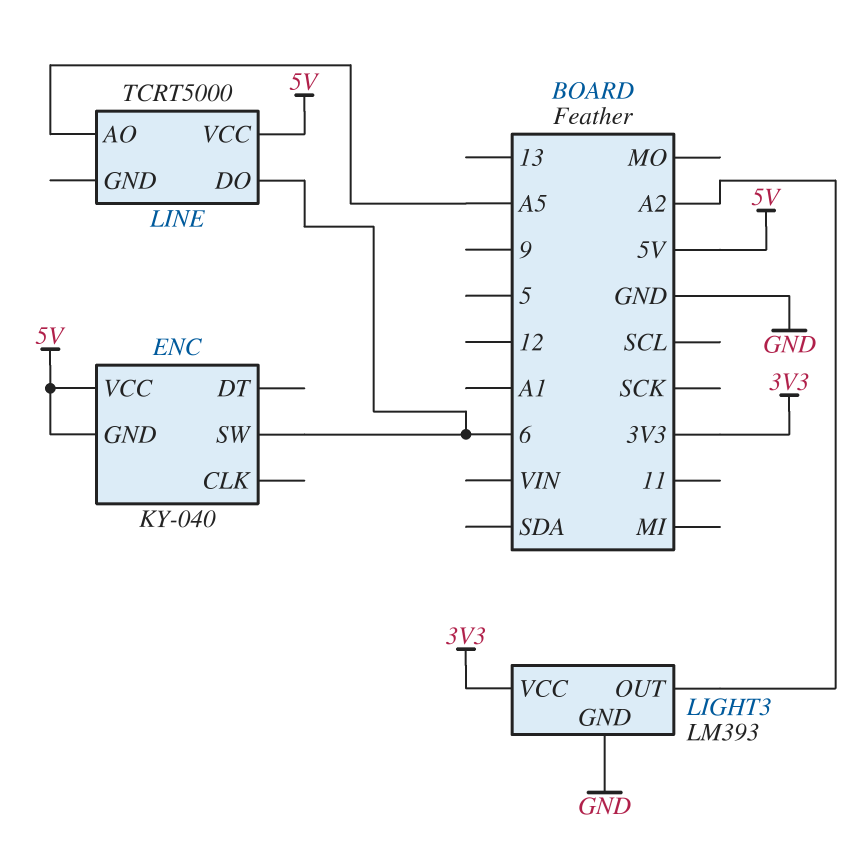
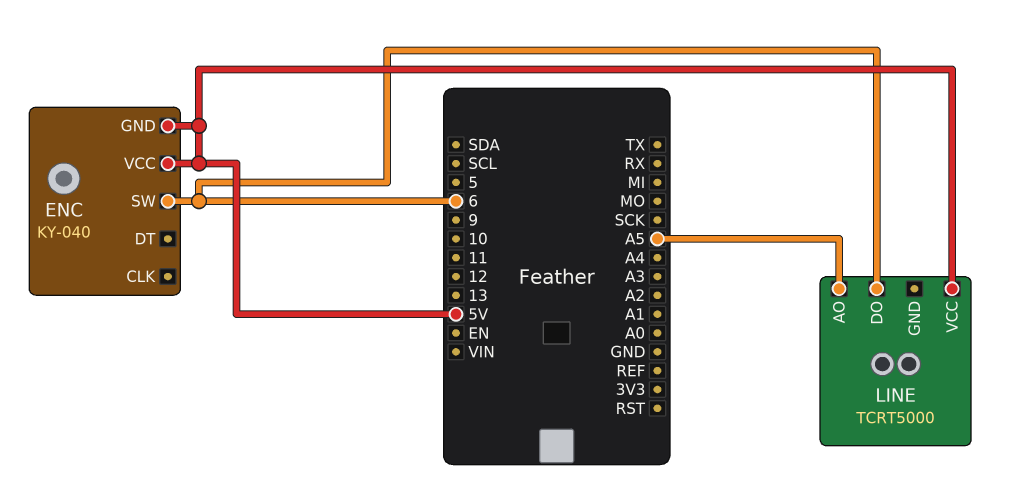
LIGHT3: LM393 -> none
LIGHT3 pin GND: GND -> none
LIGHT3 pin OUT: A2 -> none
LIGHT3 pin VCC: 3V3 -> none

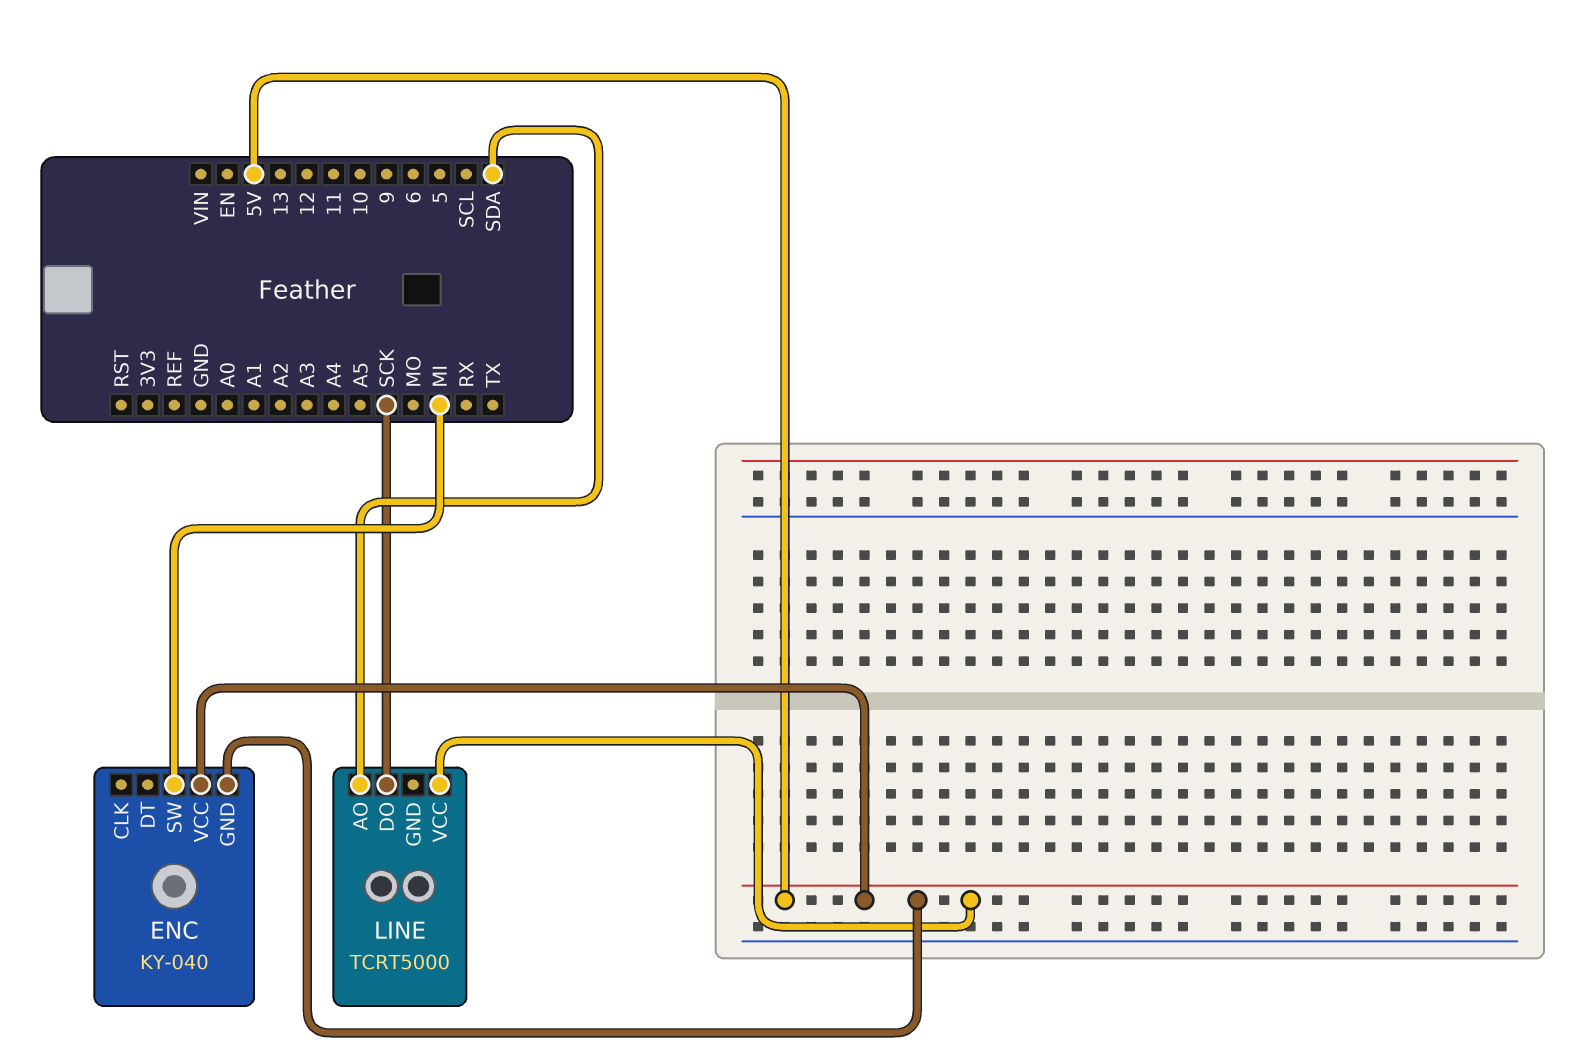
ENC pin SW: 6 -> MI
LINE pin AO: A5 -> SDA
LINE pin DO: 6 -> SCK

